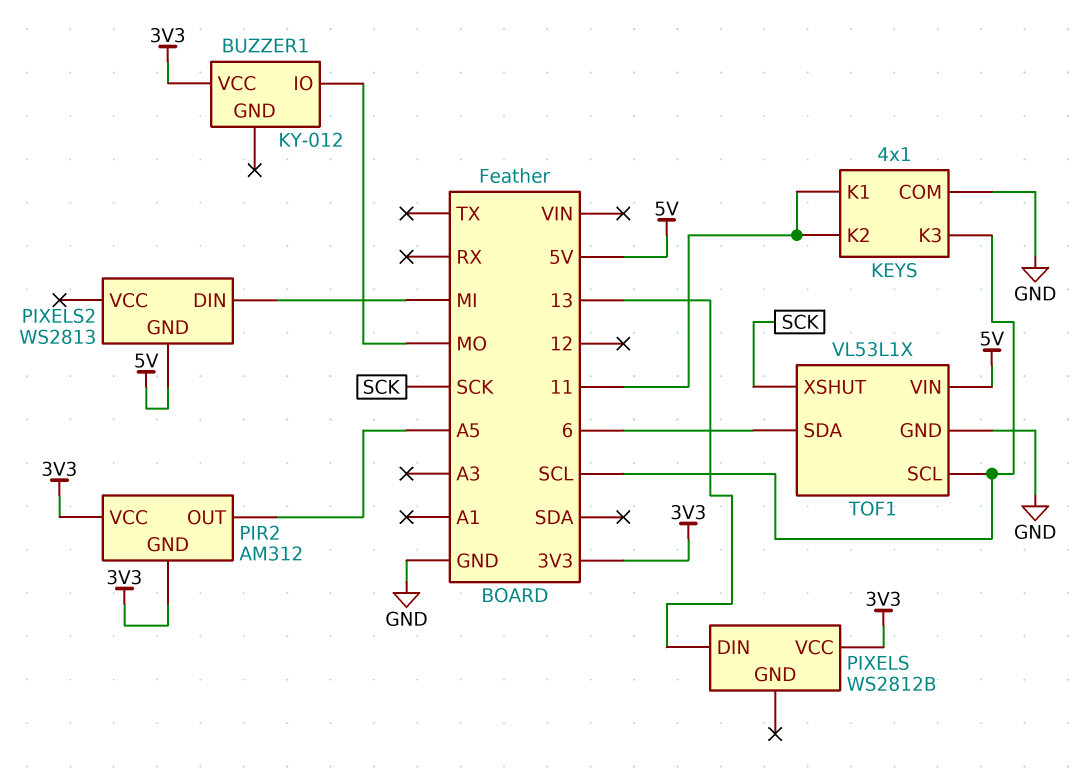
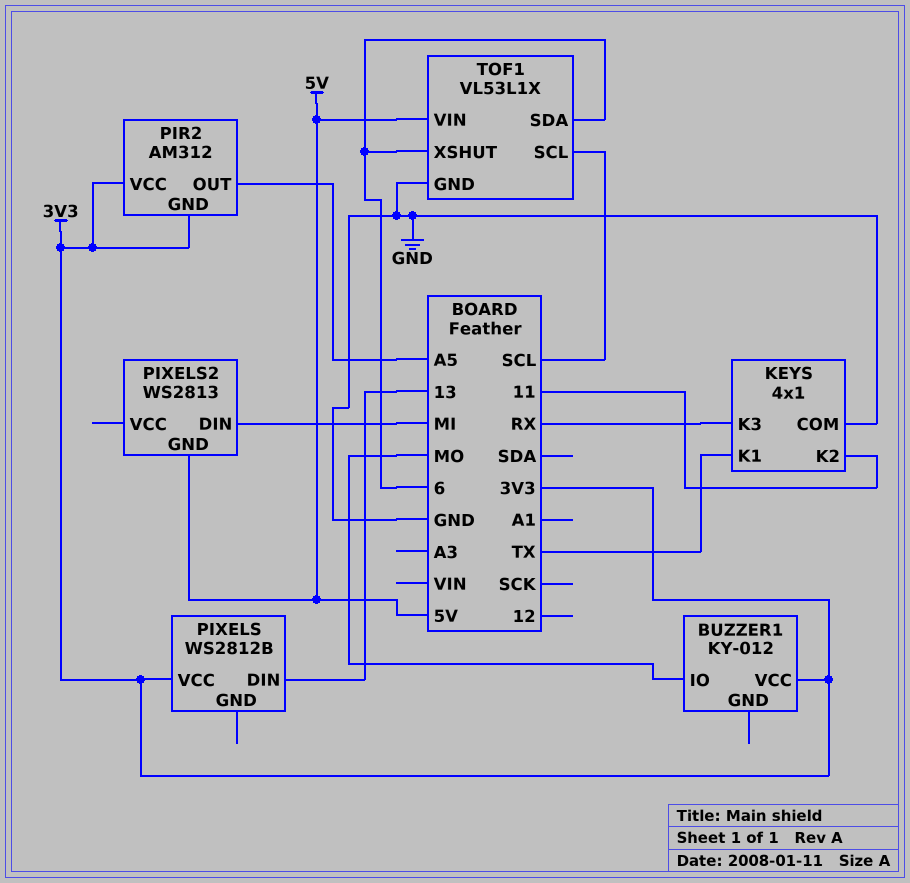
KEYS pin K1: 11 -> TX
KEYS pin K3: SCL -> RX
TOF1 pin XSHUT: SCK -> 6

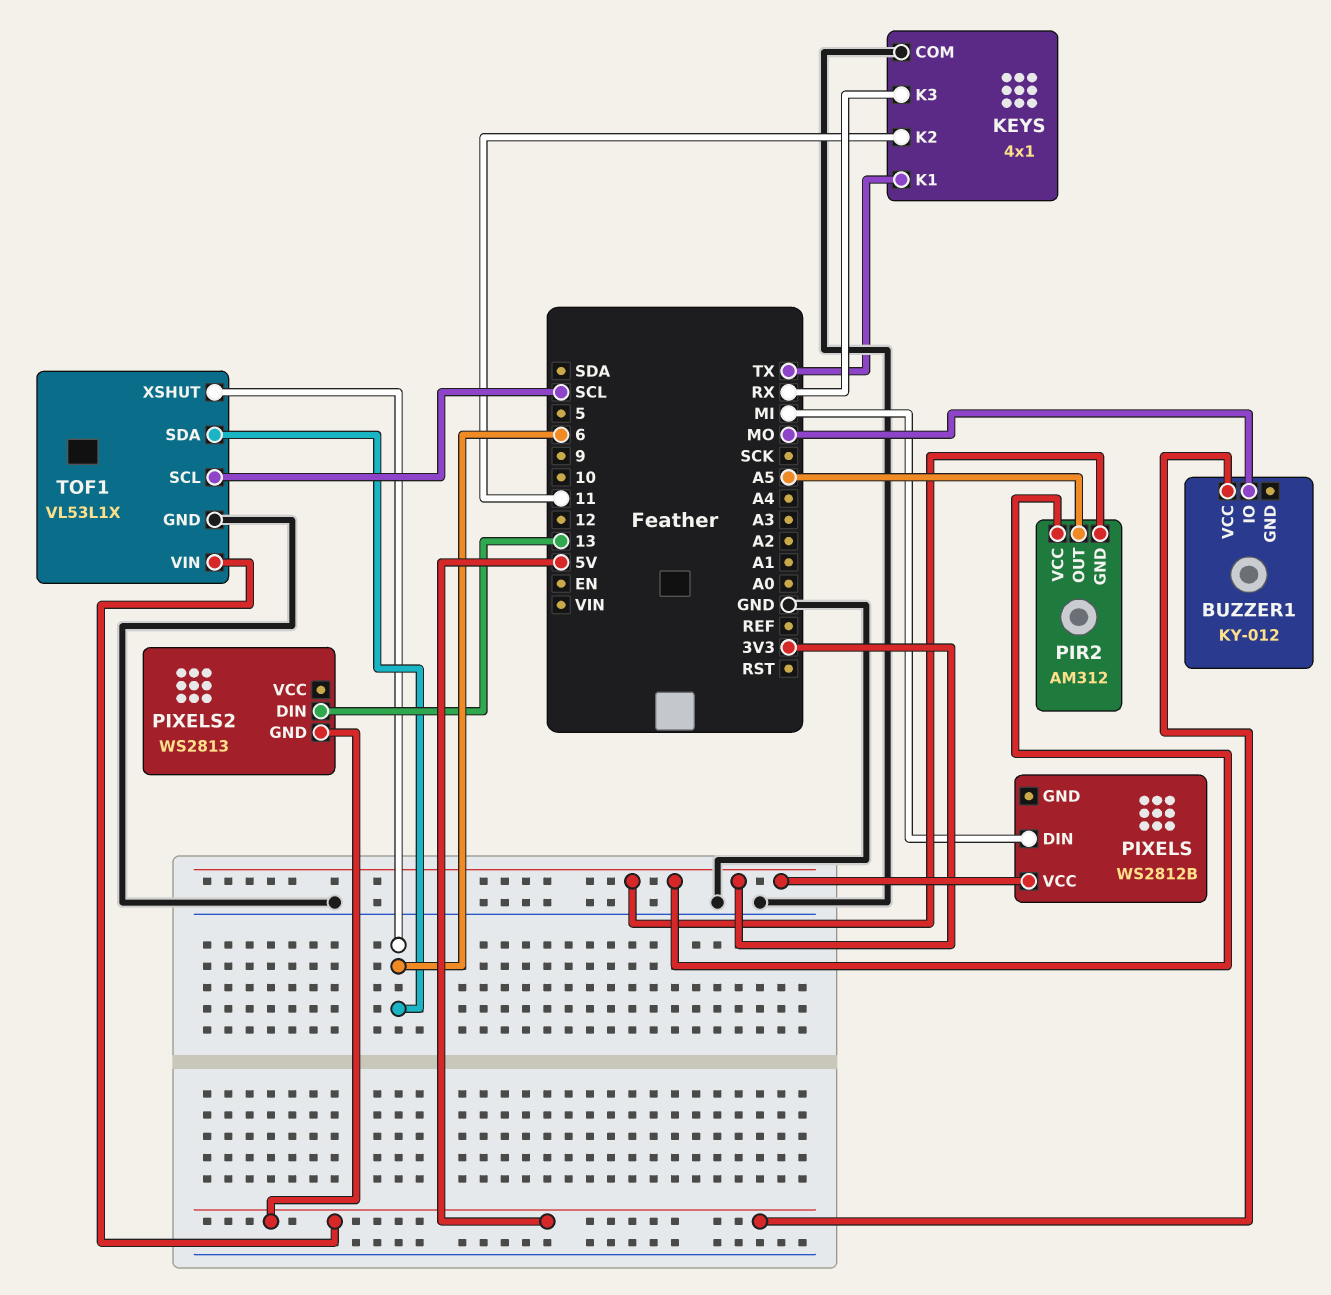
BUZZER1 pin VCC: 3V3 -> 5V
PIXELS pin DIN: 13 -> MI
PIXELS2 pin DIN: MI -> 13

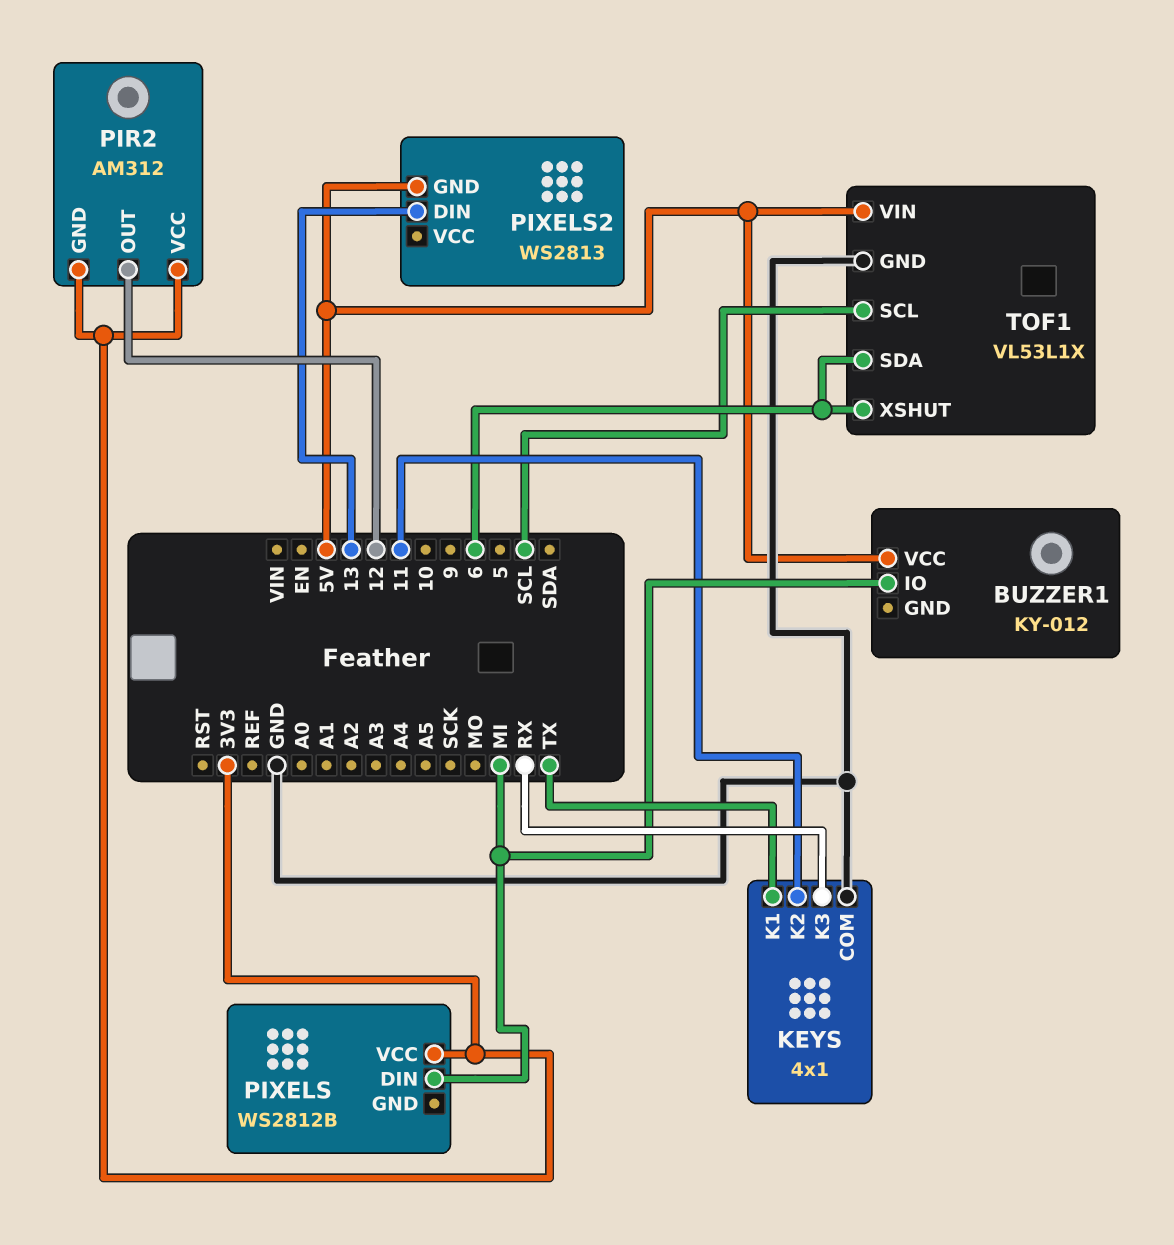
BUZZER1 pin IO: MO -> MI
PIR2 pin OUT: A5 -> 12

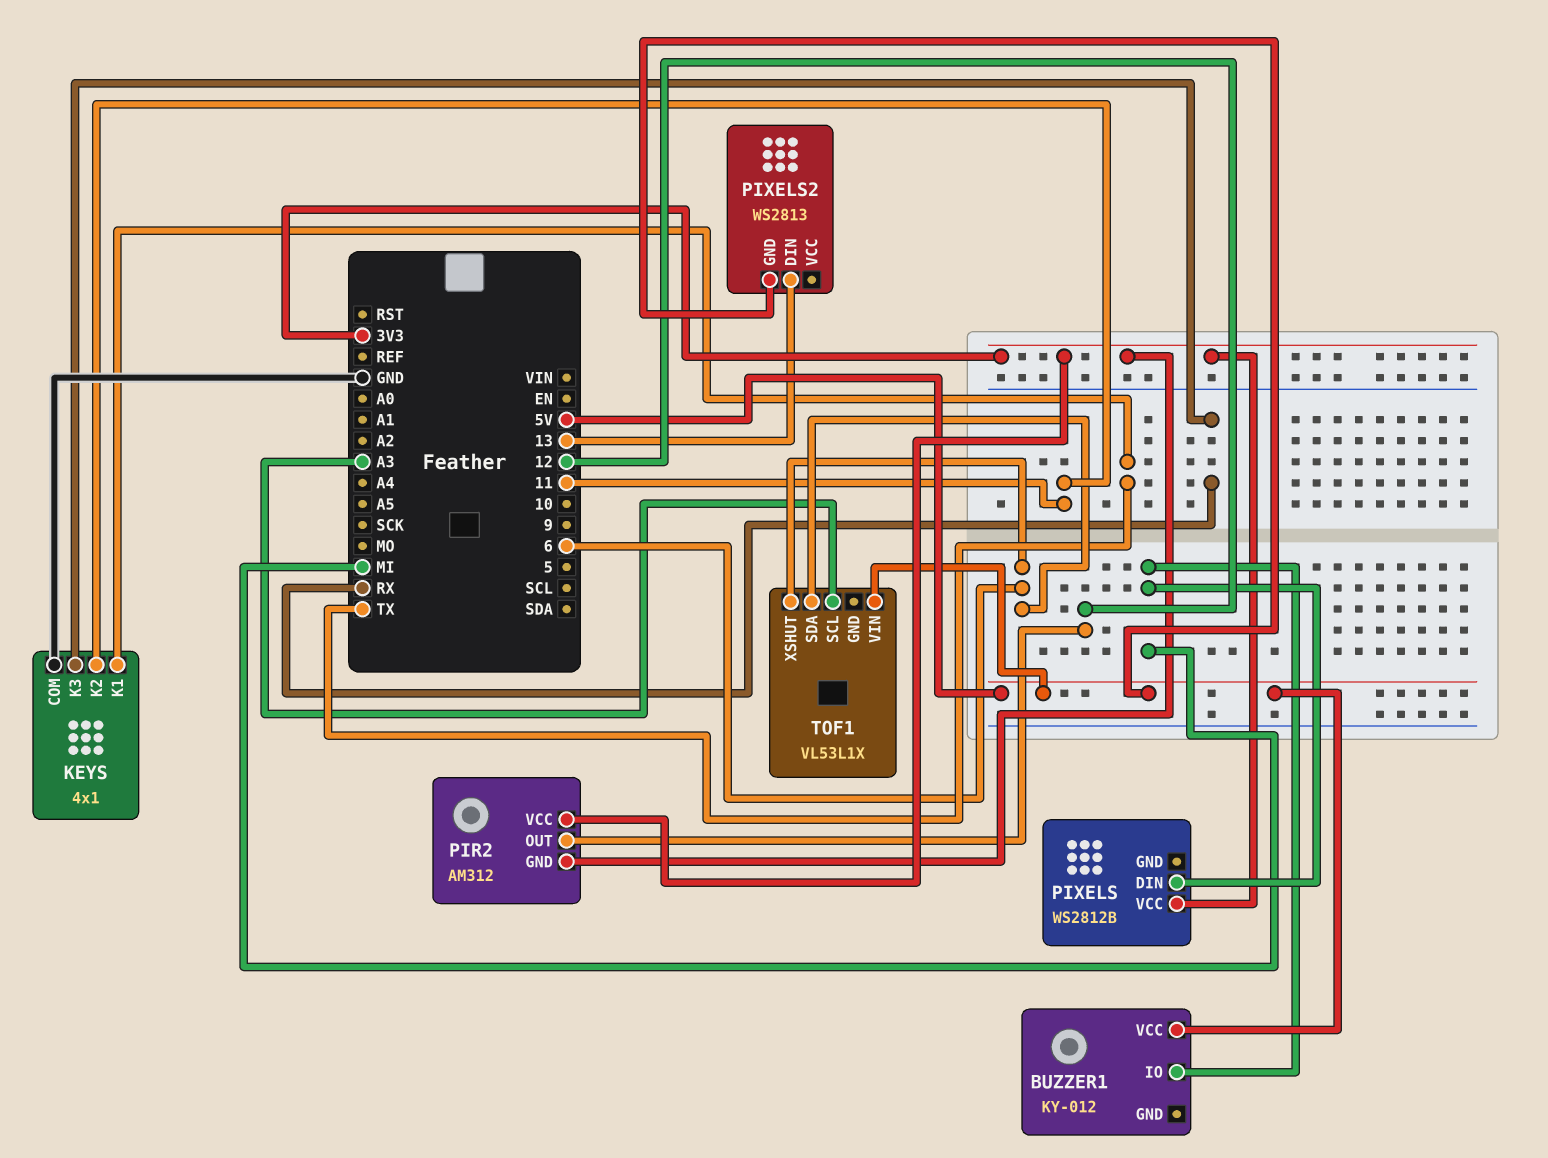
TOF1 pin GND: GND -> none
TOF1 pin SCL: SCL -> A3

